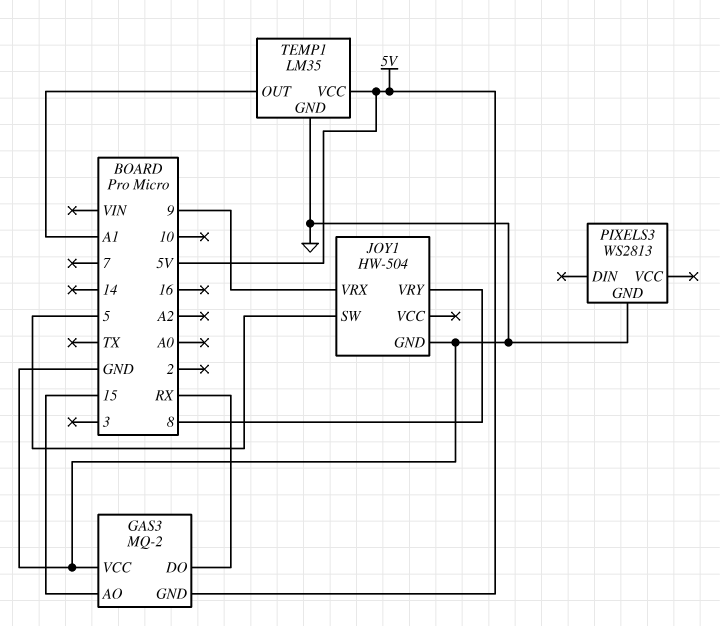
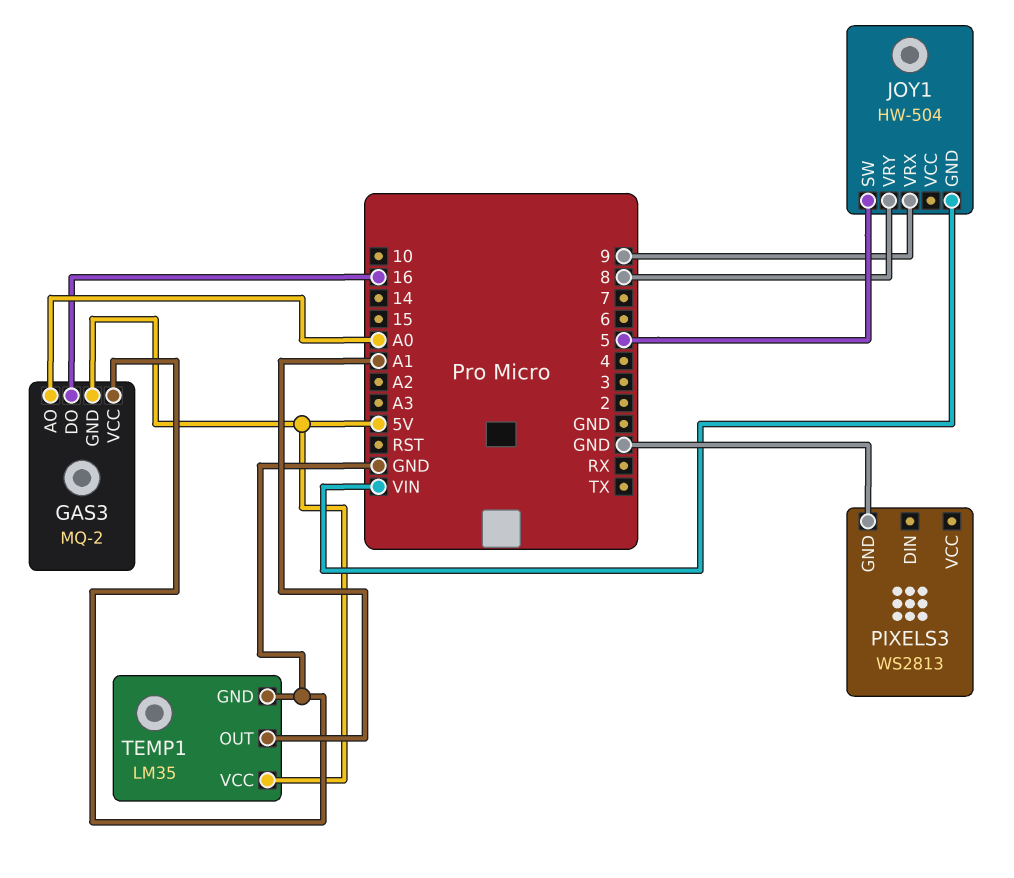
GAS3 pin AO: 15 -> A0
GAS3 pin DO: RX -> 16
JOY1 pin GND: GND -> VIN

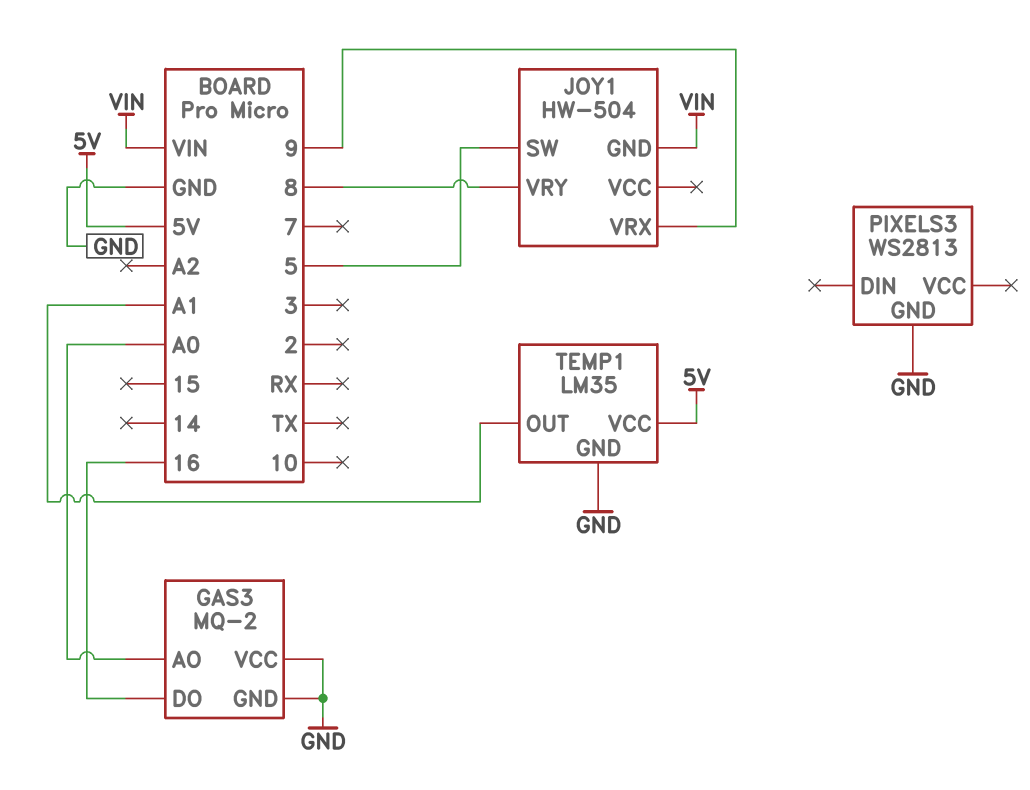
GAS3 pin GND: 5V -> GND

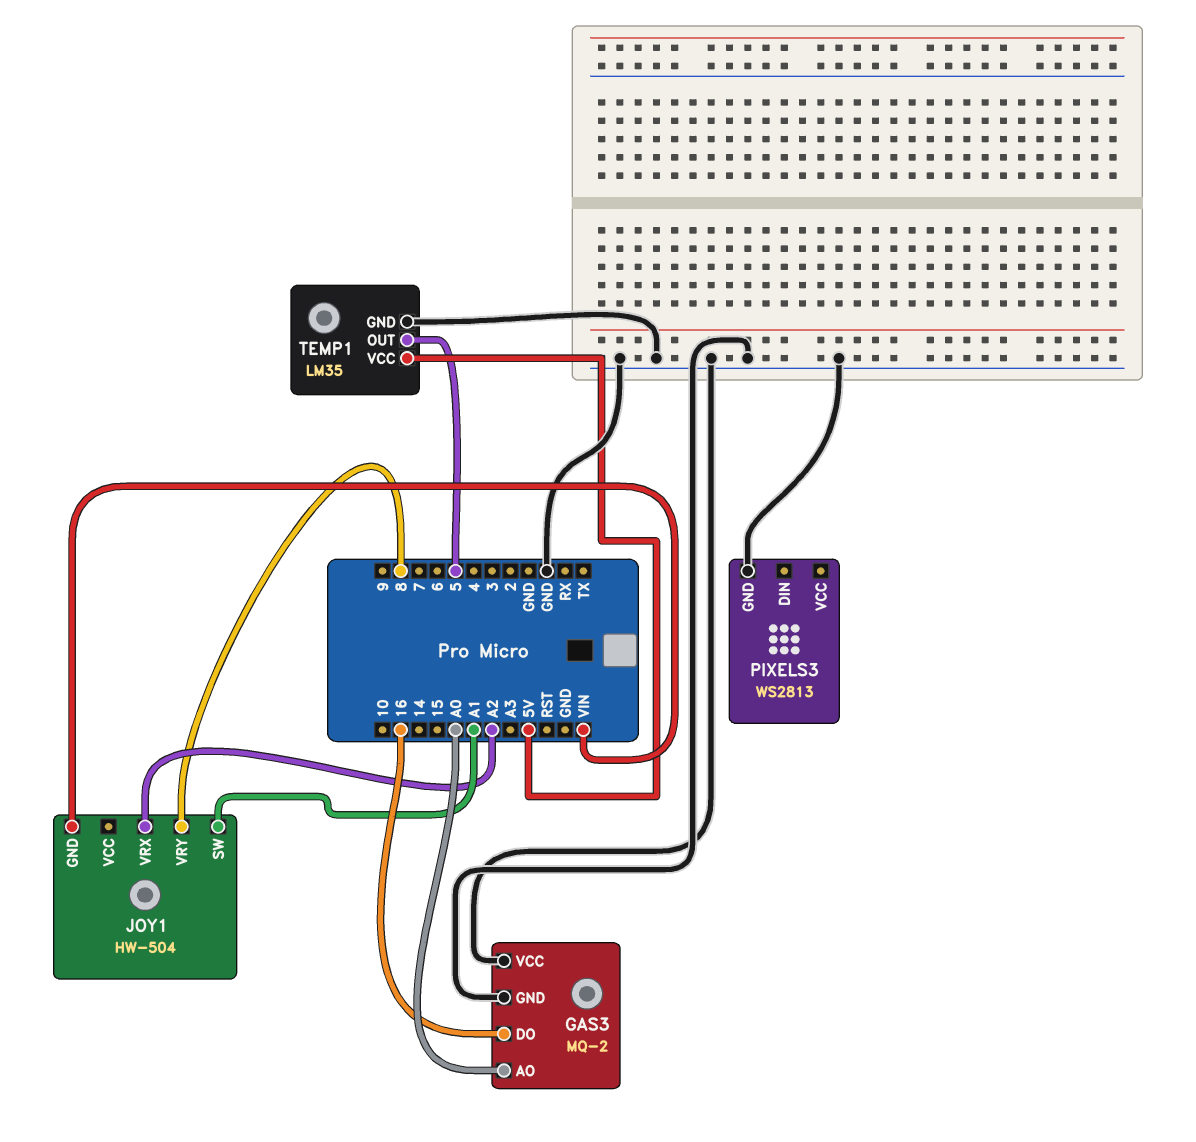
JOY1 pin SW: 5 -> A1
JOY1 pin VRX: 9 -> A2
TEMP1 pin OUT: A1 -> 5

